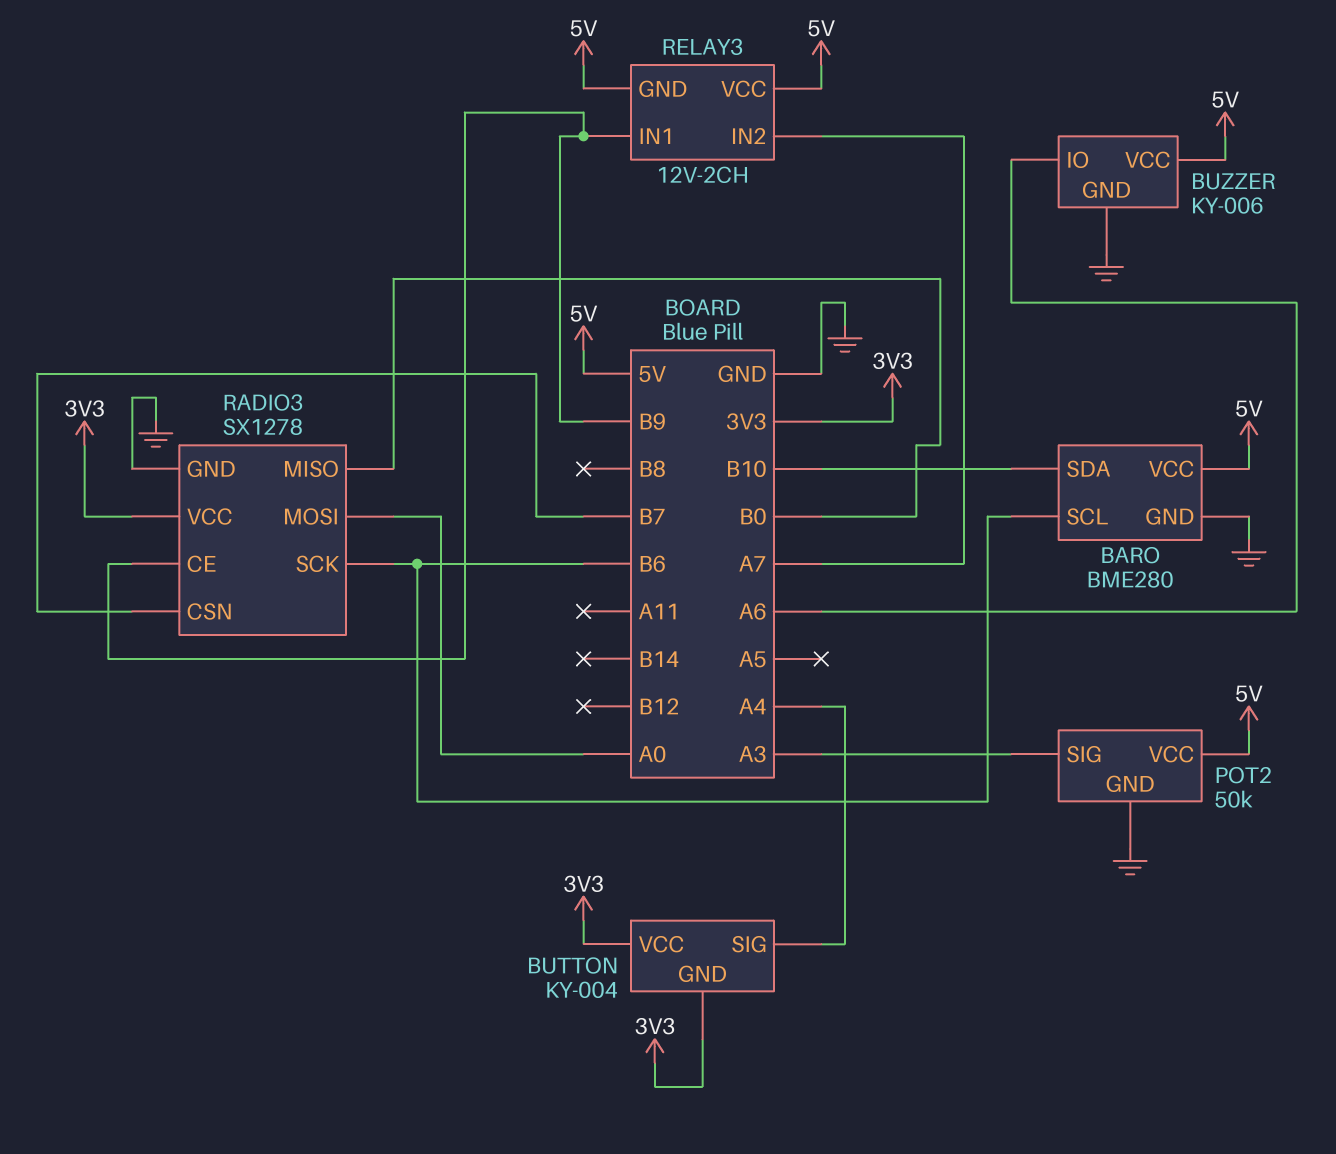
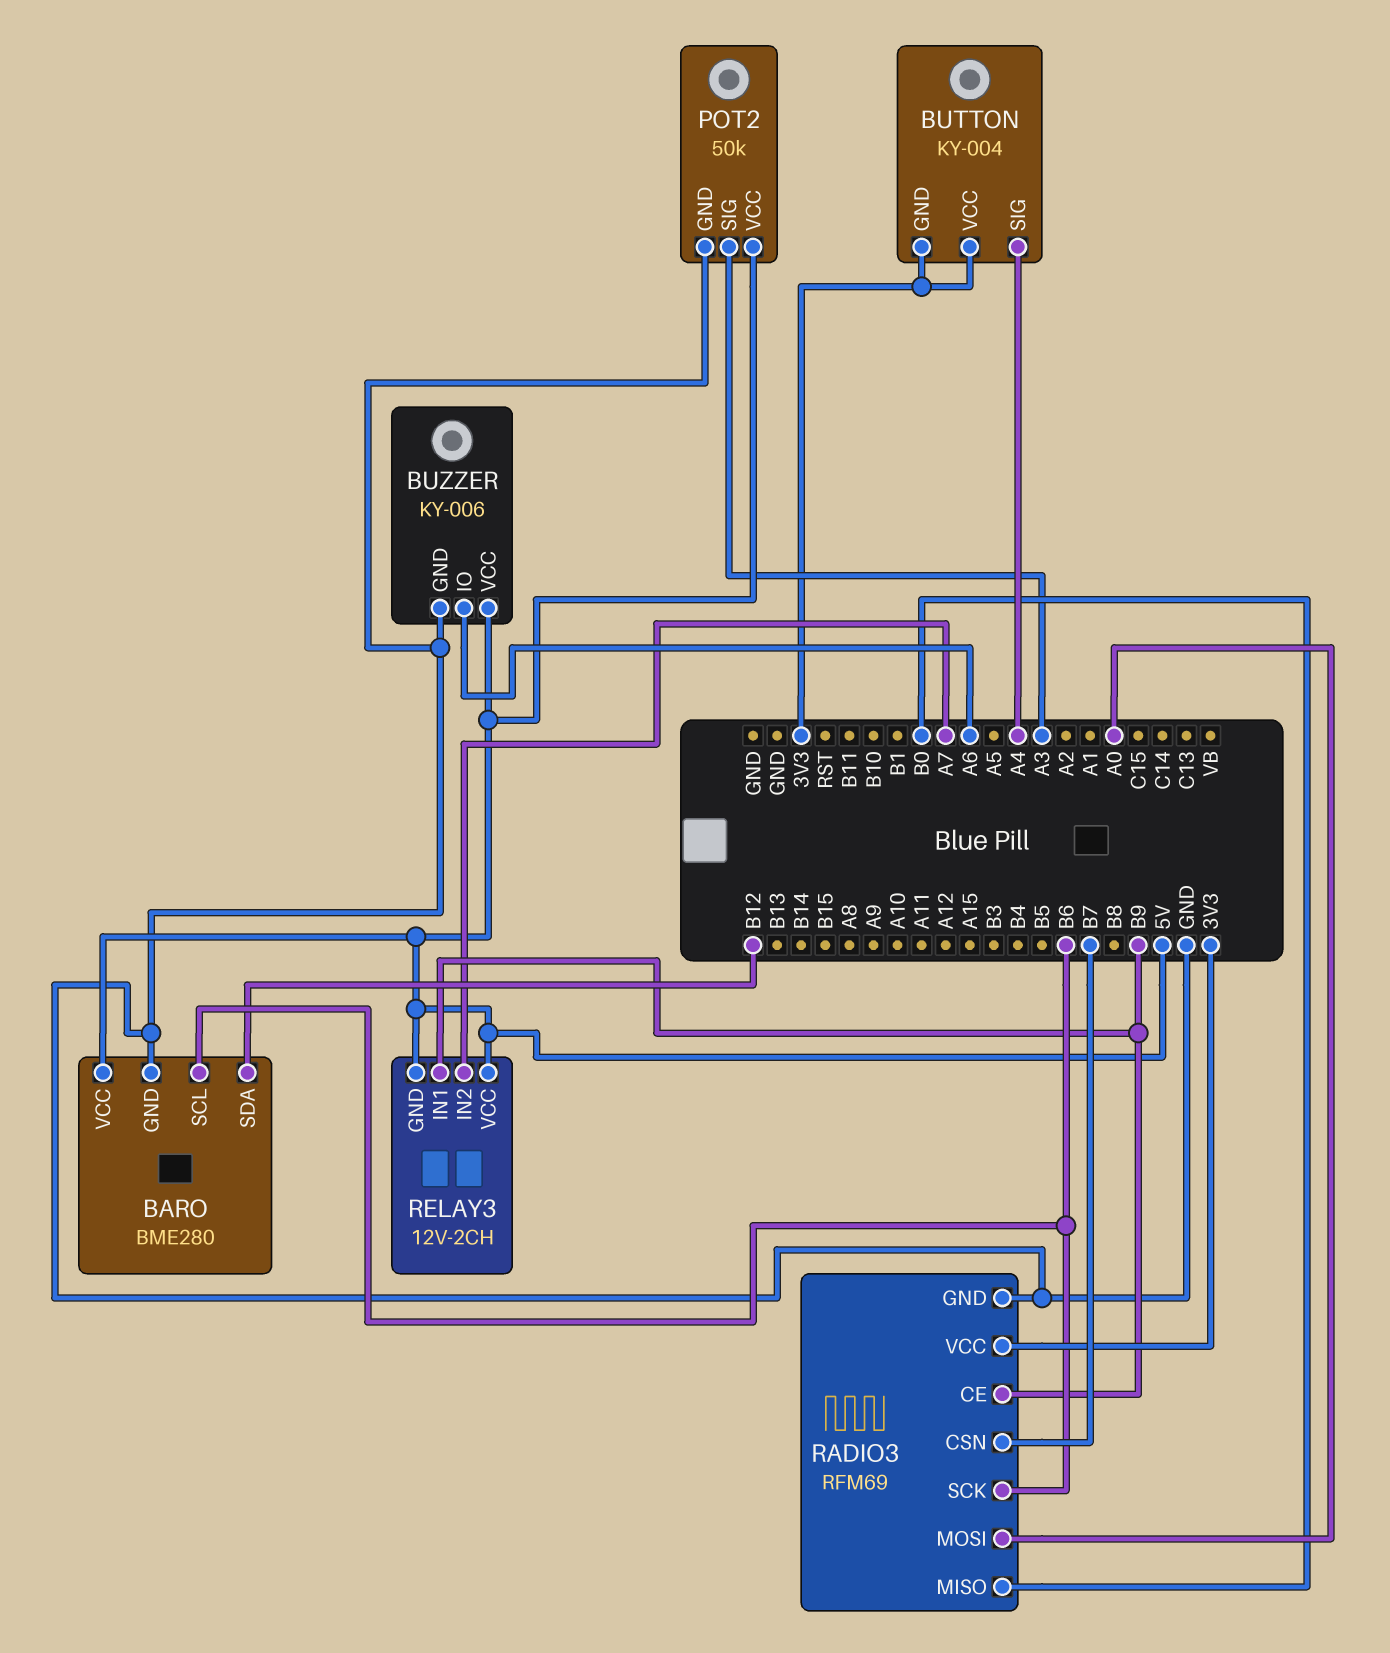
BARO pin SDA: B10 -> B12
RADIO3: SX1278 -> RFM69

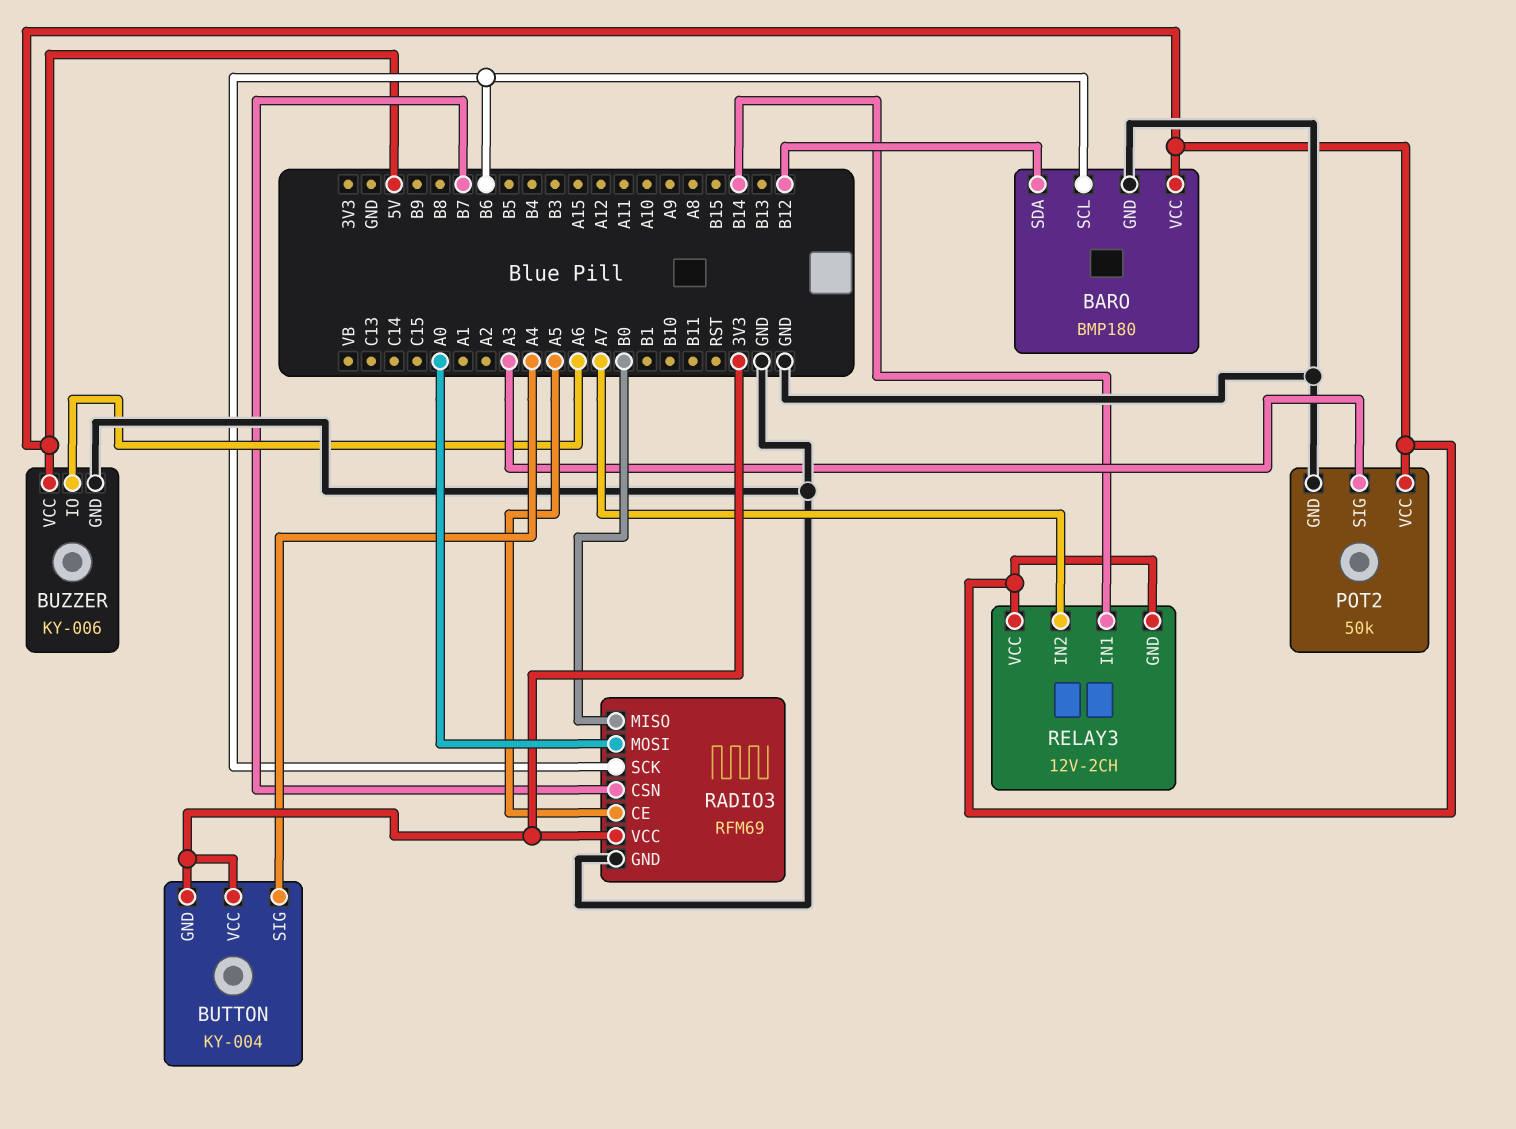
BARO: BME280 -> BMP180
RADIO3 pin CE: B9 -> A5
RELAY3 pin IN1: B9 -> B14

